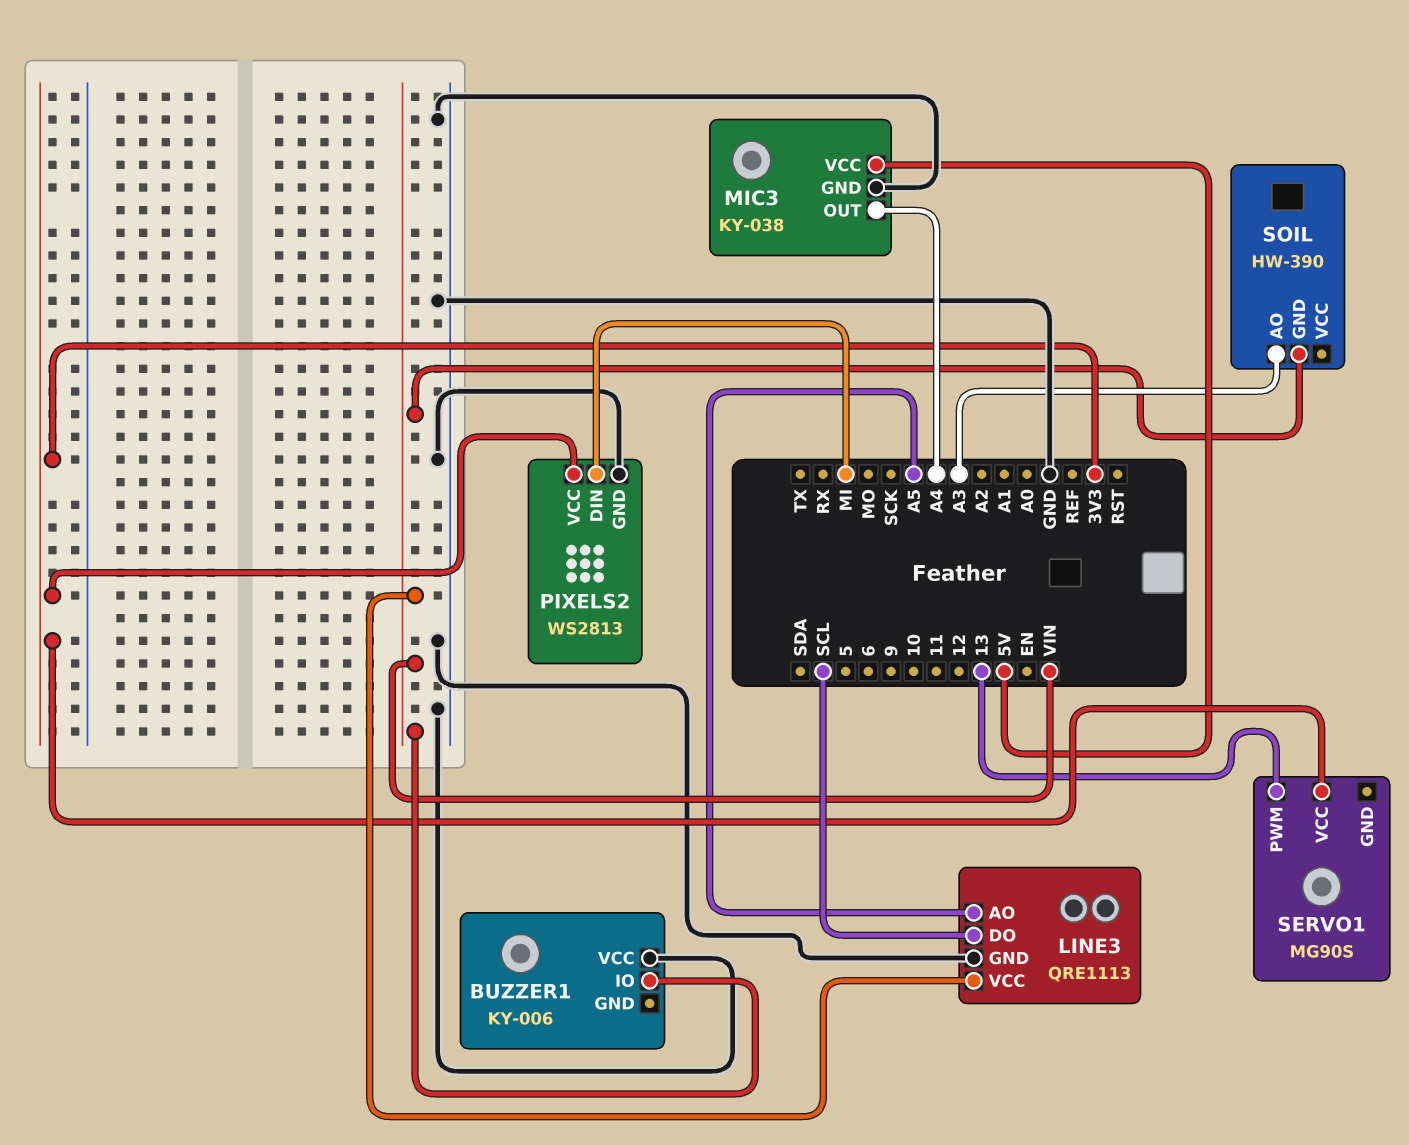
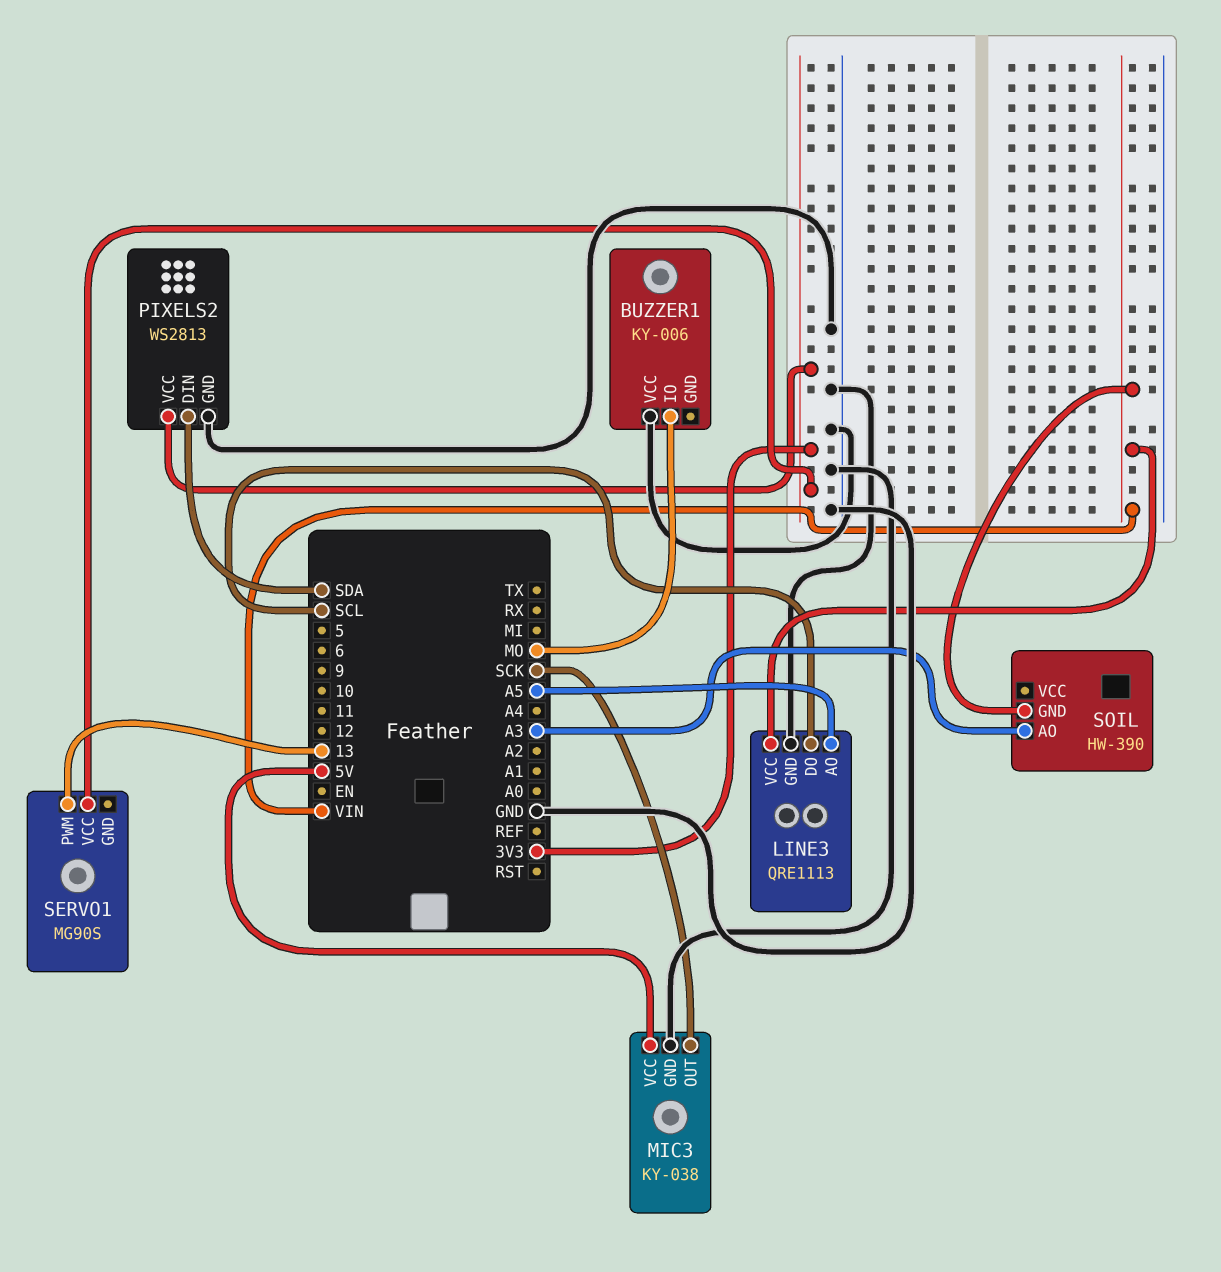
BUZZER1 pin IO: VIN -> MO
MIC3 pin OUT: A4 -> SCK
PIXELS2 pin DIN: MI -> SDA

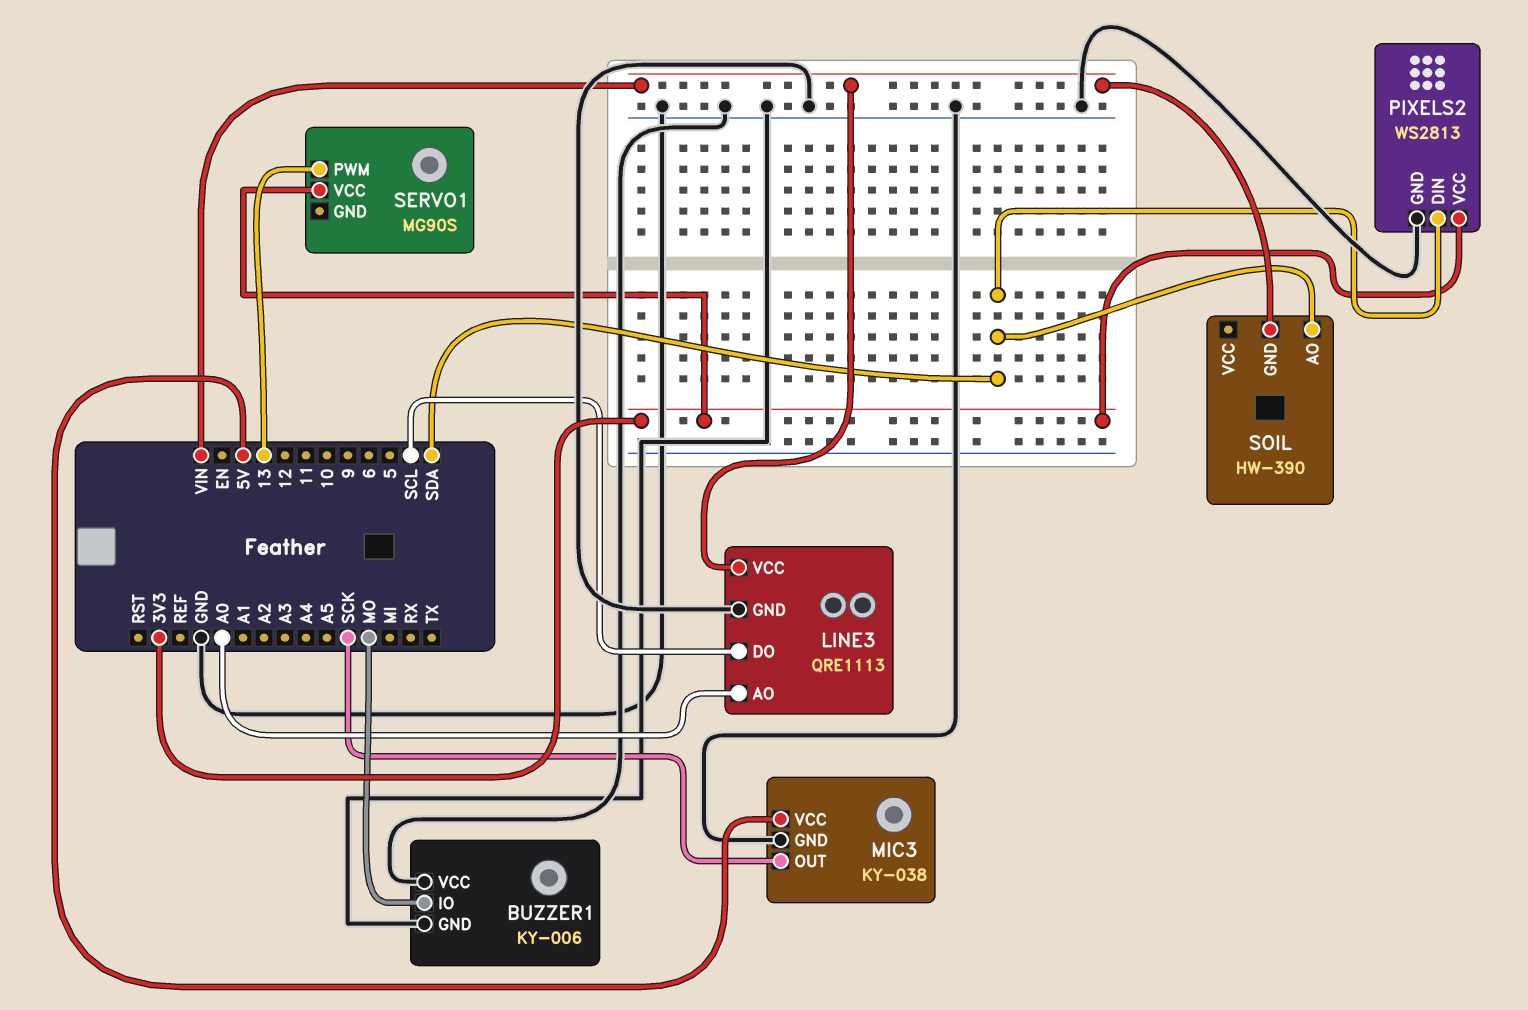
BUZZER1 pin GND: none -> GND
LINE3 pin AO: A5 -> A0
SOIL pin AO: A3 -> SDA

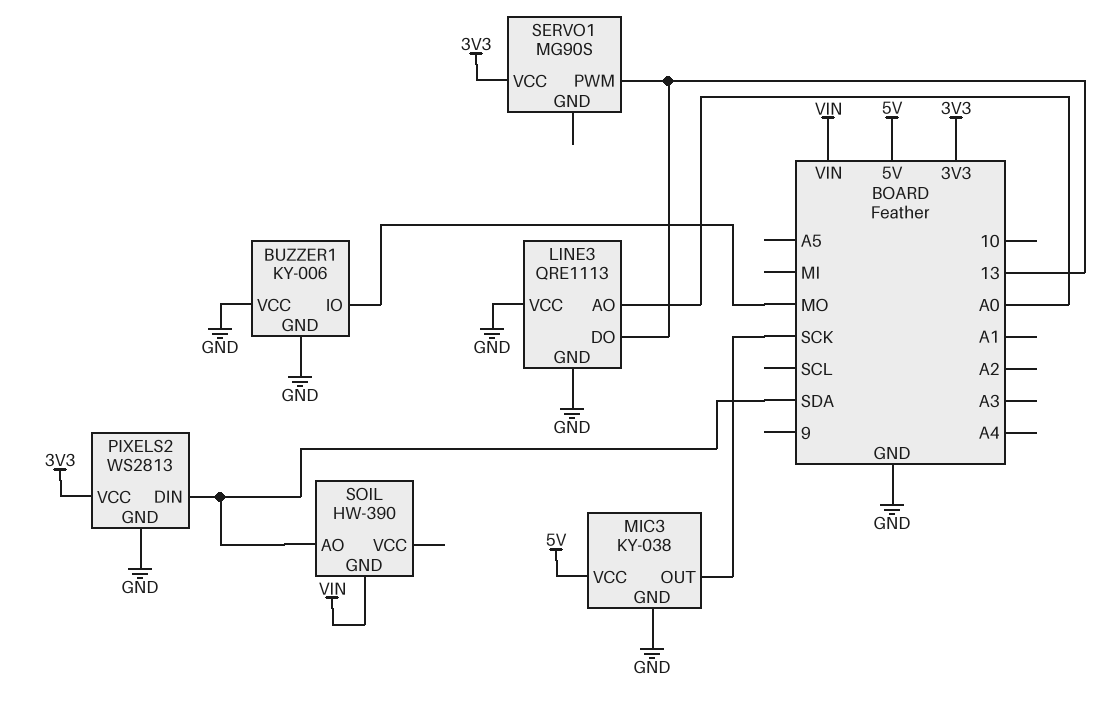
LINE3 pin DO: SCL -> 13
LINE3 pin VCC: VIN -> GND

